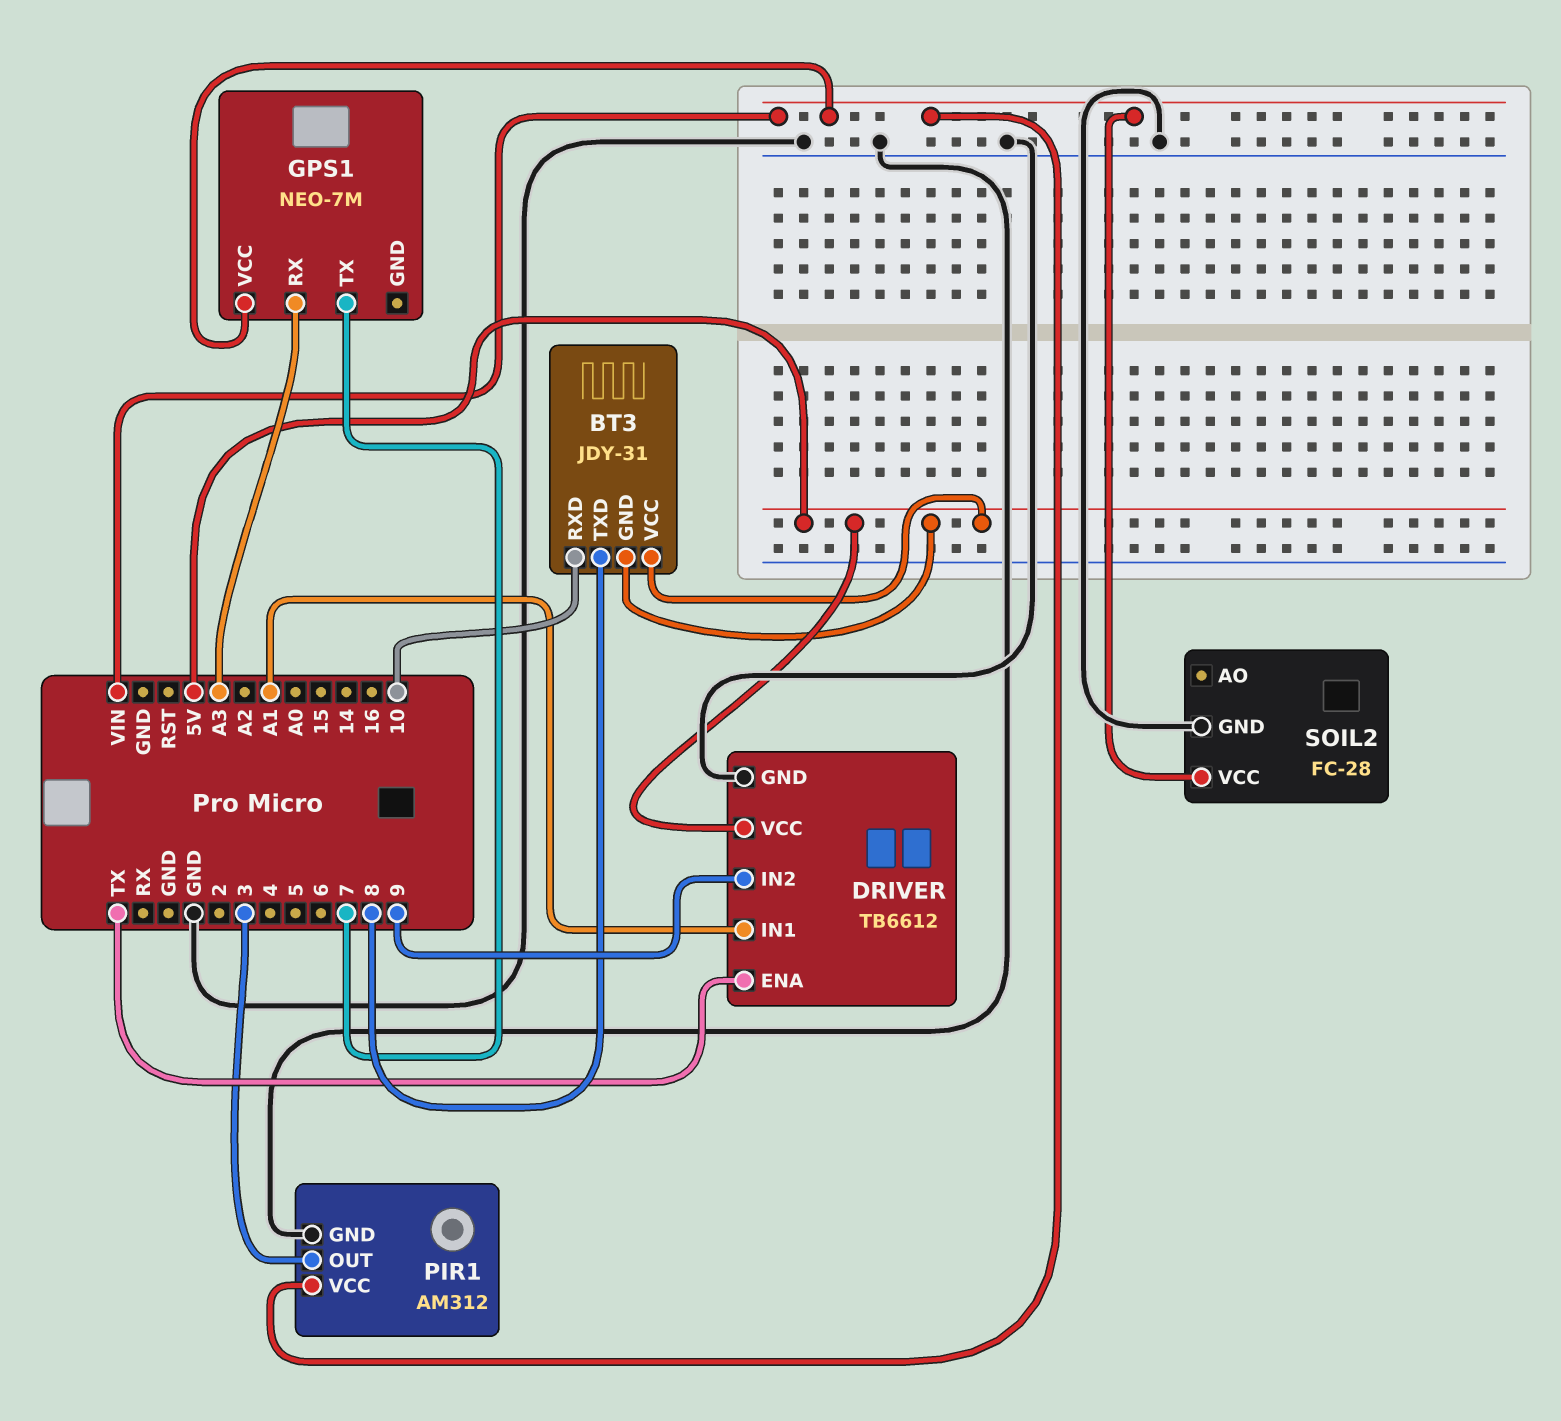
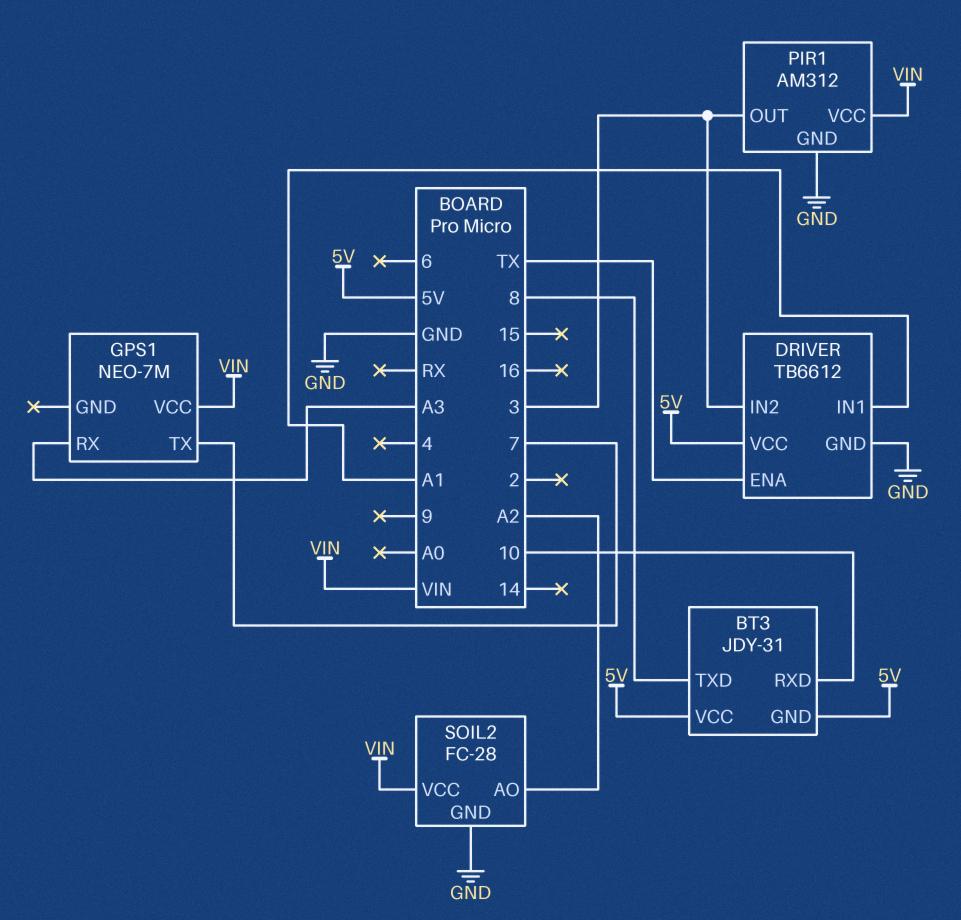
DRIVER pin IN2: 9 -> 3
SOIL2 pin AO: none -> A2

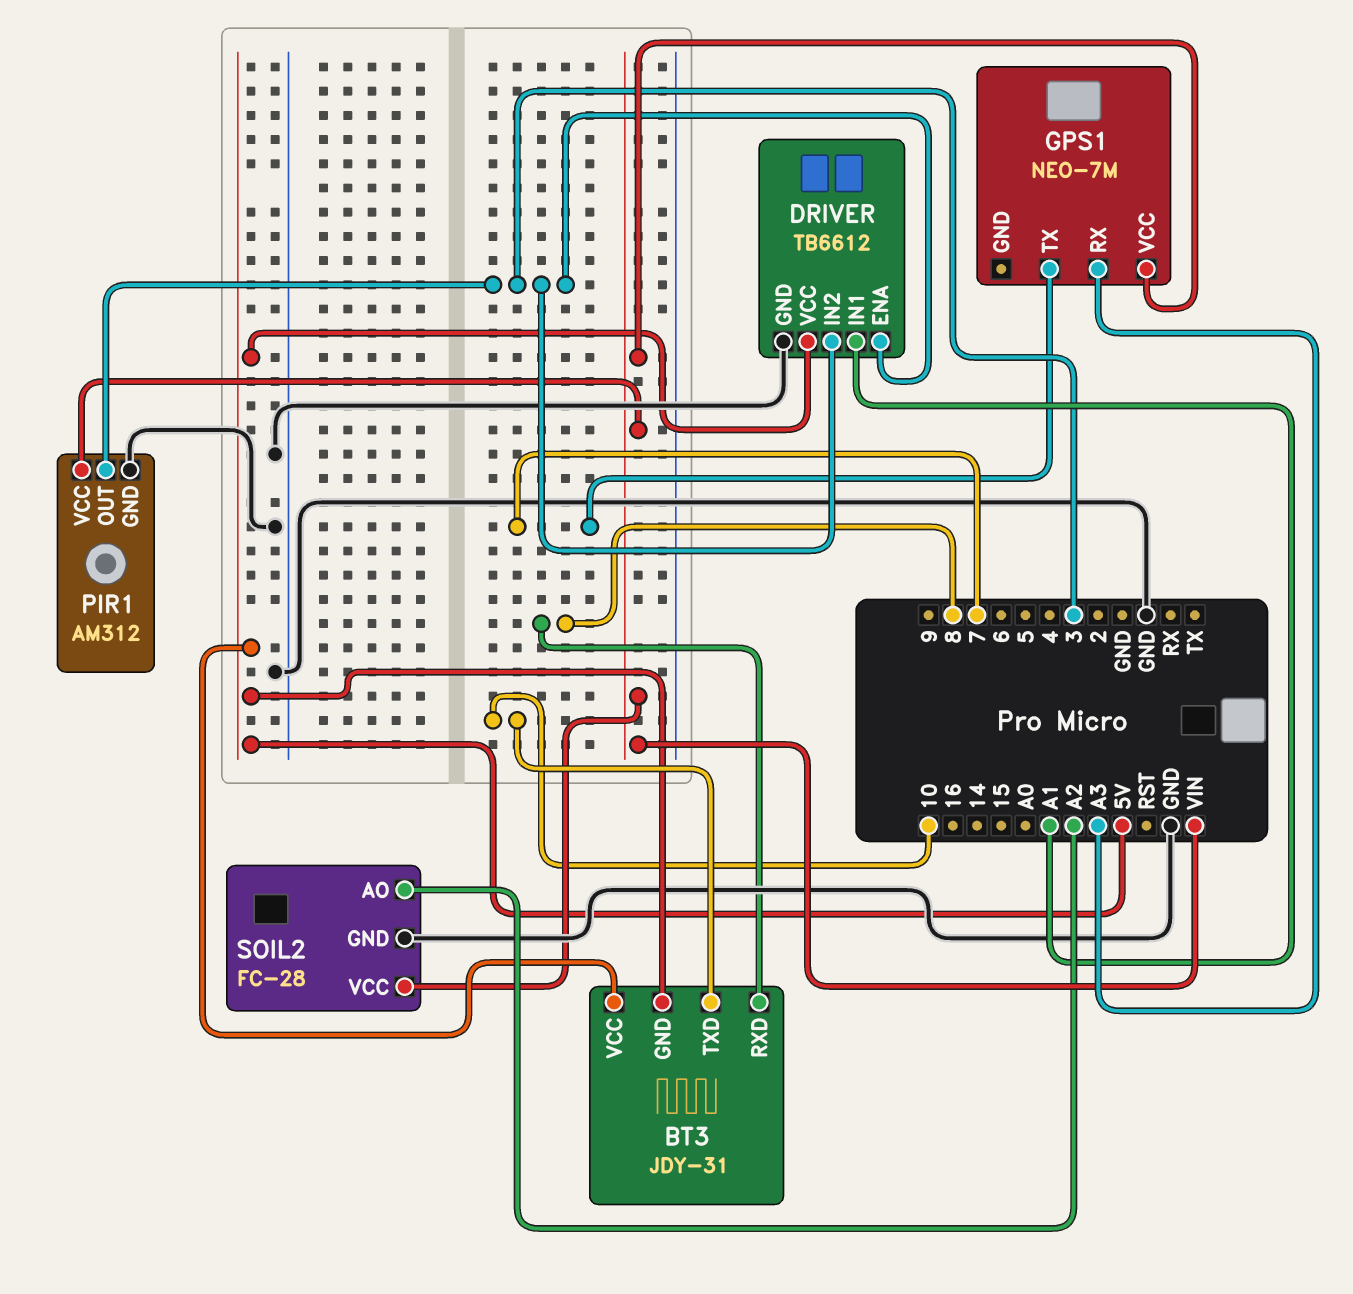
BT3 pin RXD: 10 -> 8
BT3 pin TXD: 8 -> 10
DRIVER pin ENA: TX -> 3

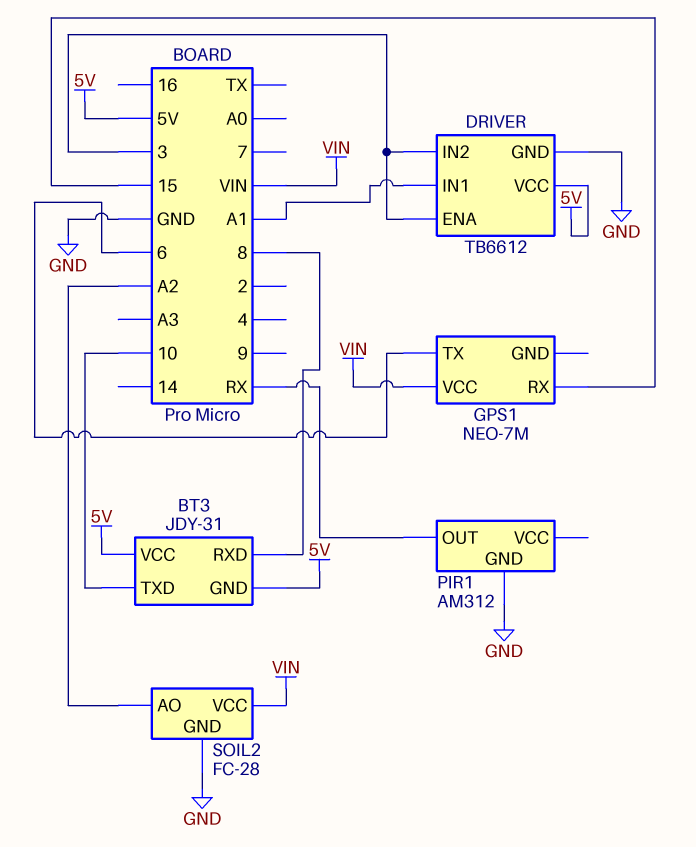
GPS1 pin RX: A3 -> 15
GPS1 pin TX: 7 -> 6
PIR1 pin OUT: 3 -> RX
PIR1 pin VCC: VIN -> none

